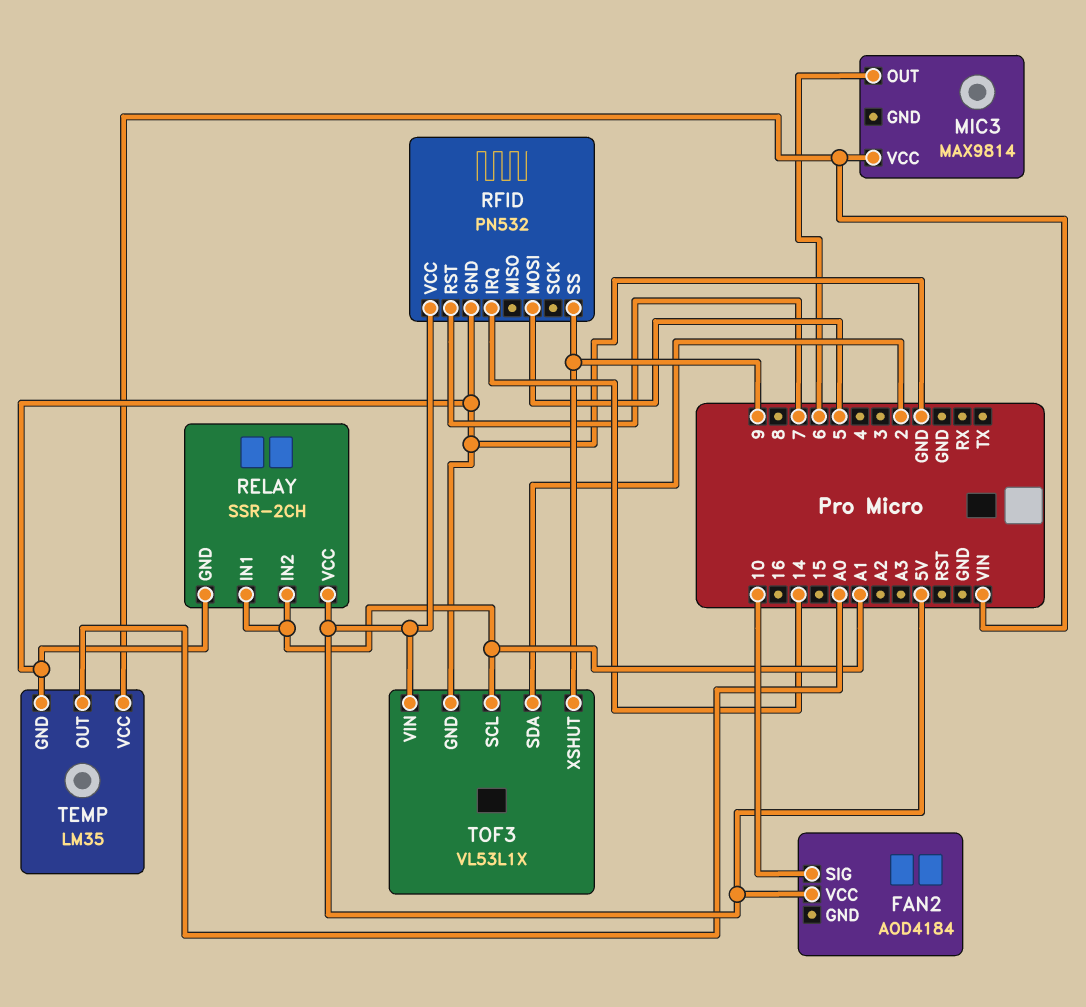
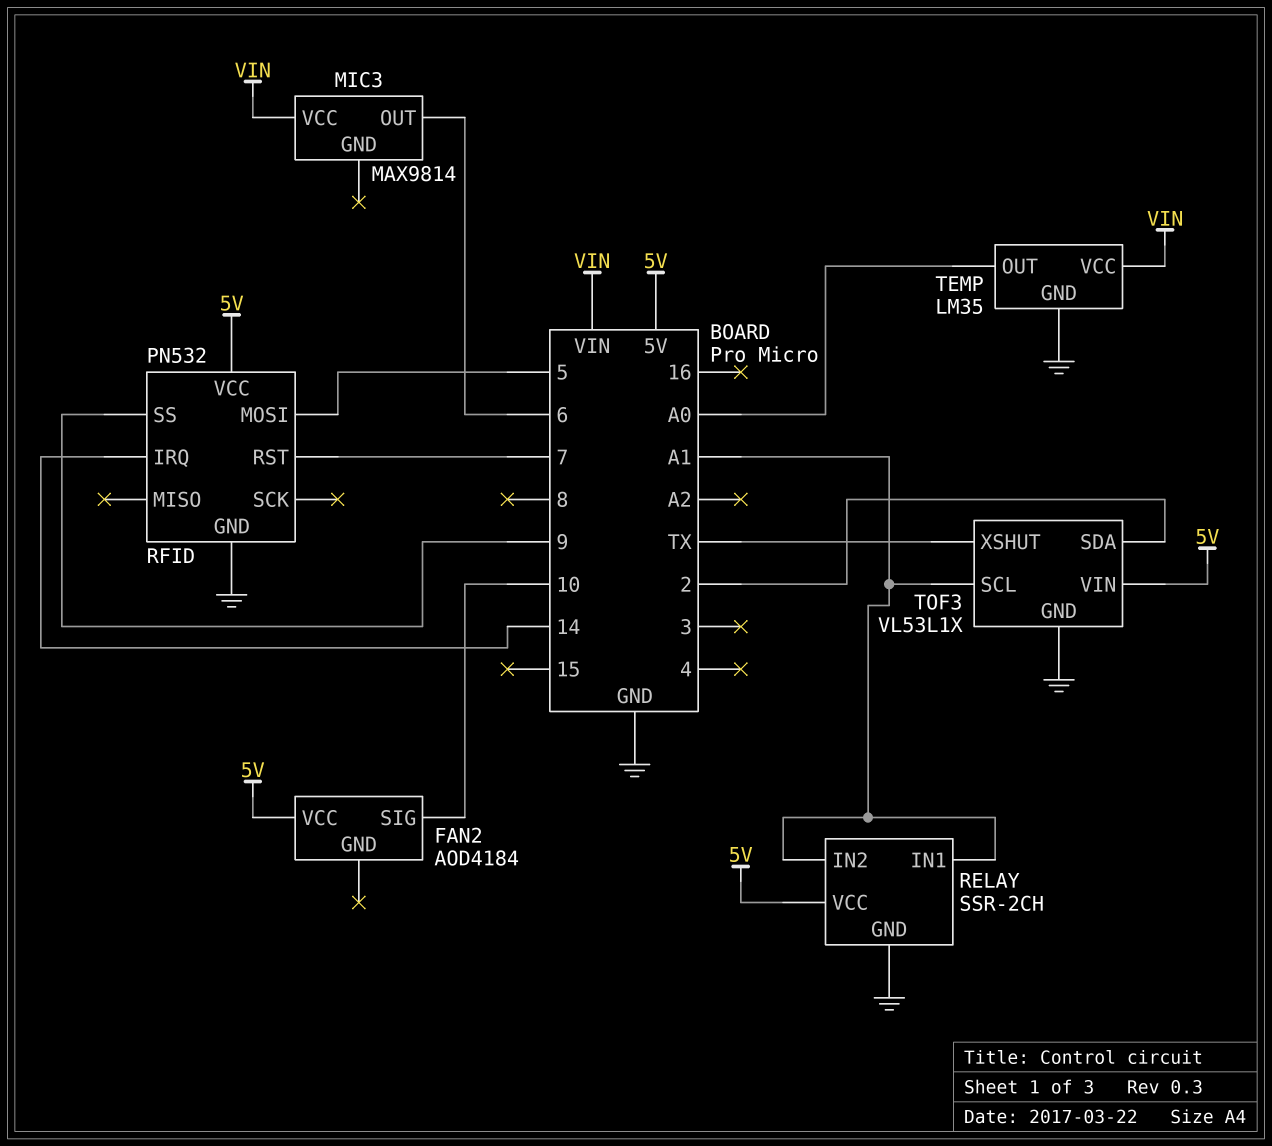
TOF3 pin XSHUT: 9 -> TX

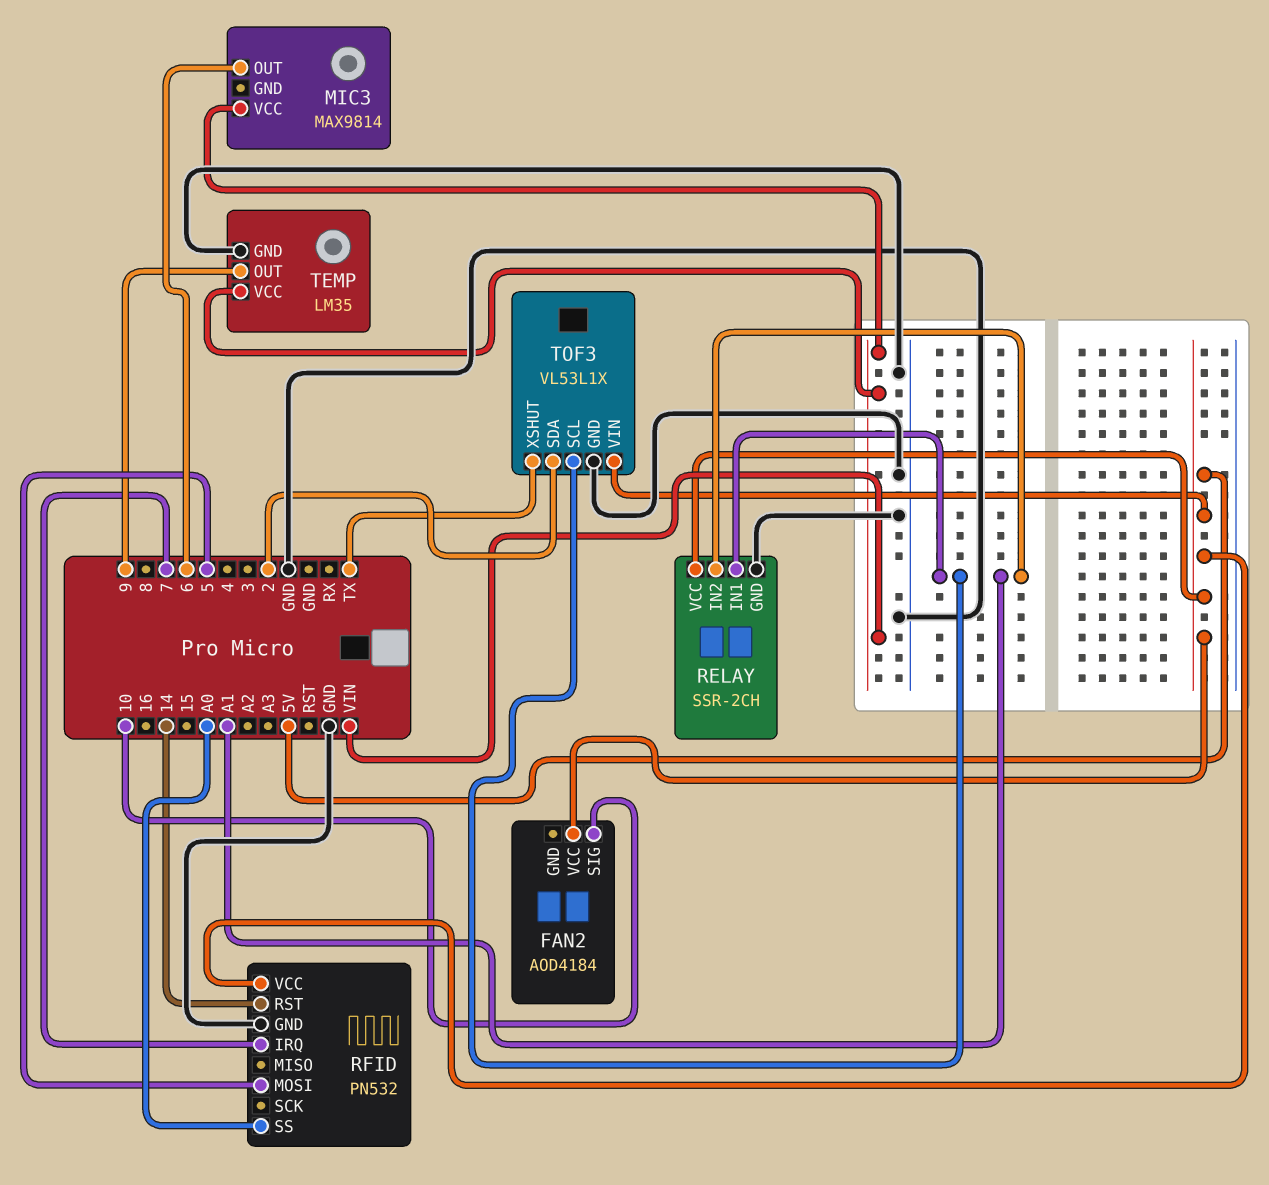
RFID pin IRQ: 14 -> 7
RFID pin RST: 7 -> 14
RFID pin SS: 9 -> A0
TEMP pin OUT: A0 -> 9

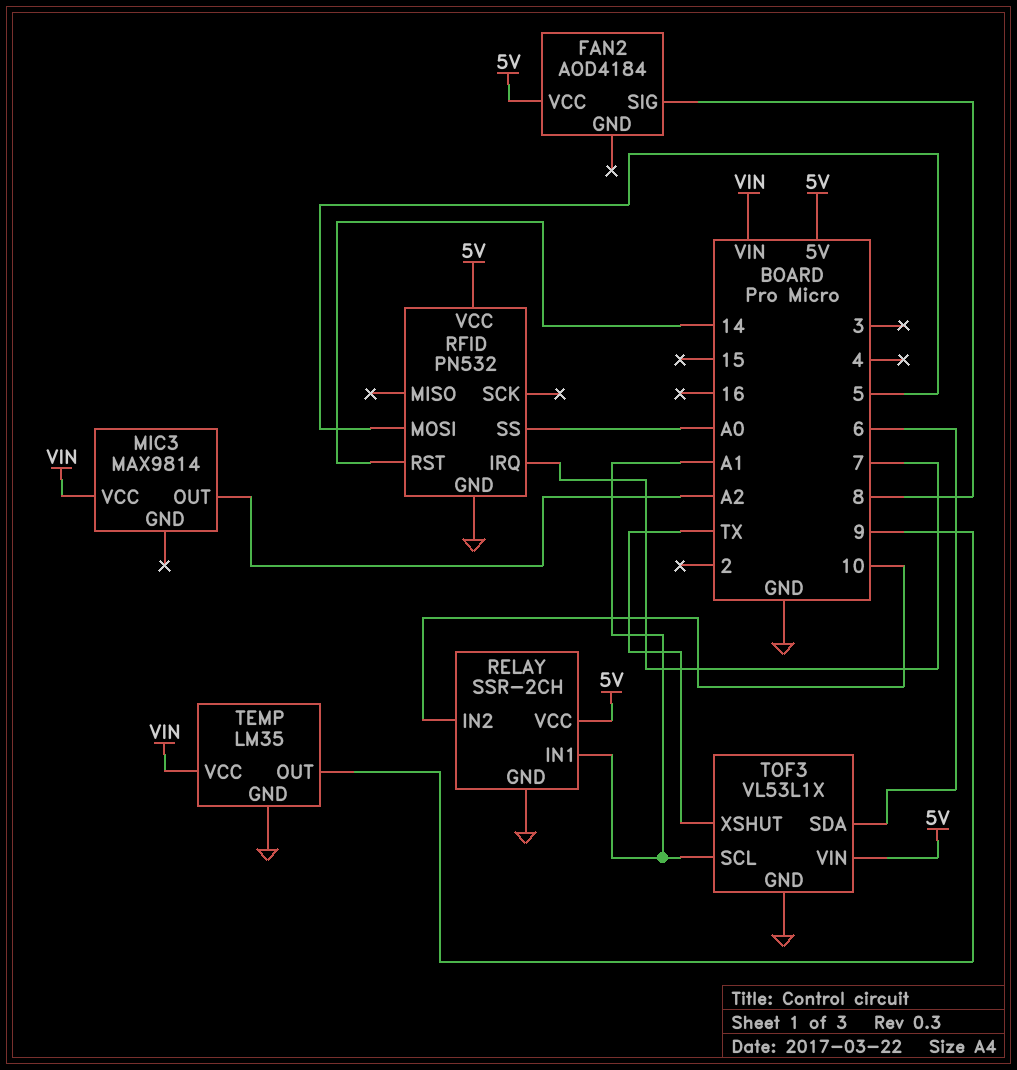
FAN2 pin SIG: 10 -> 8
MIC3 pin OUT: 6 -> A2
RELAY pin IN2: A1 -> 10
TOF3 pin SDA: 2 -> 6

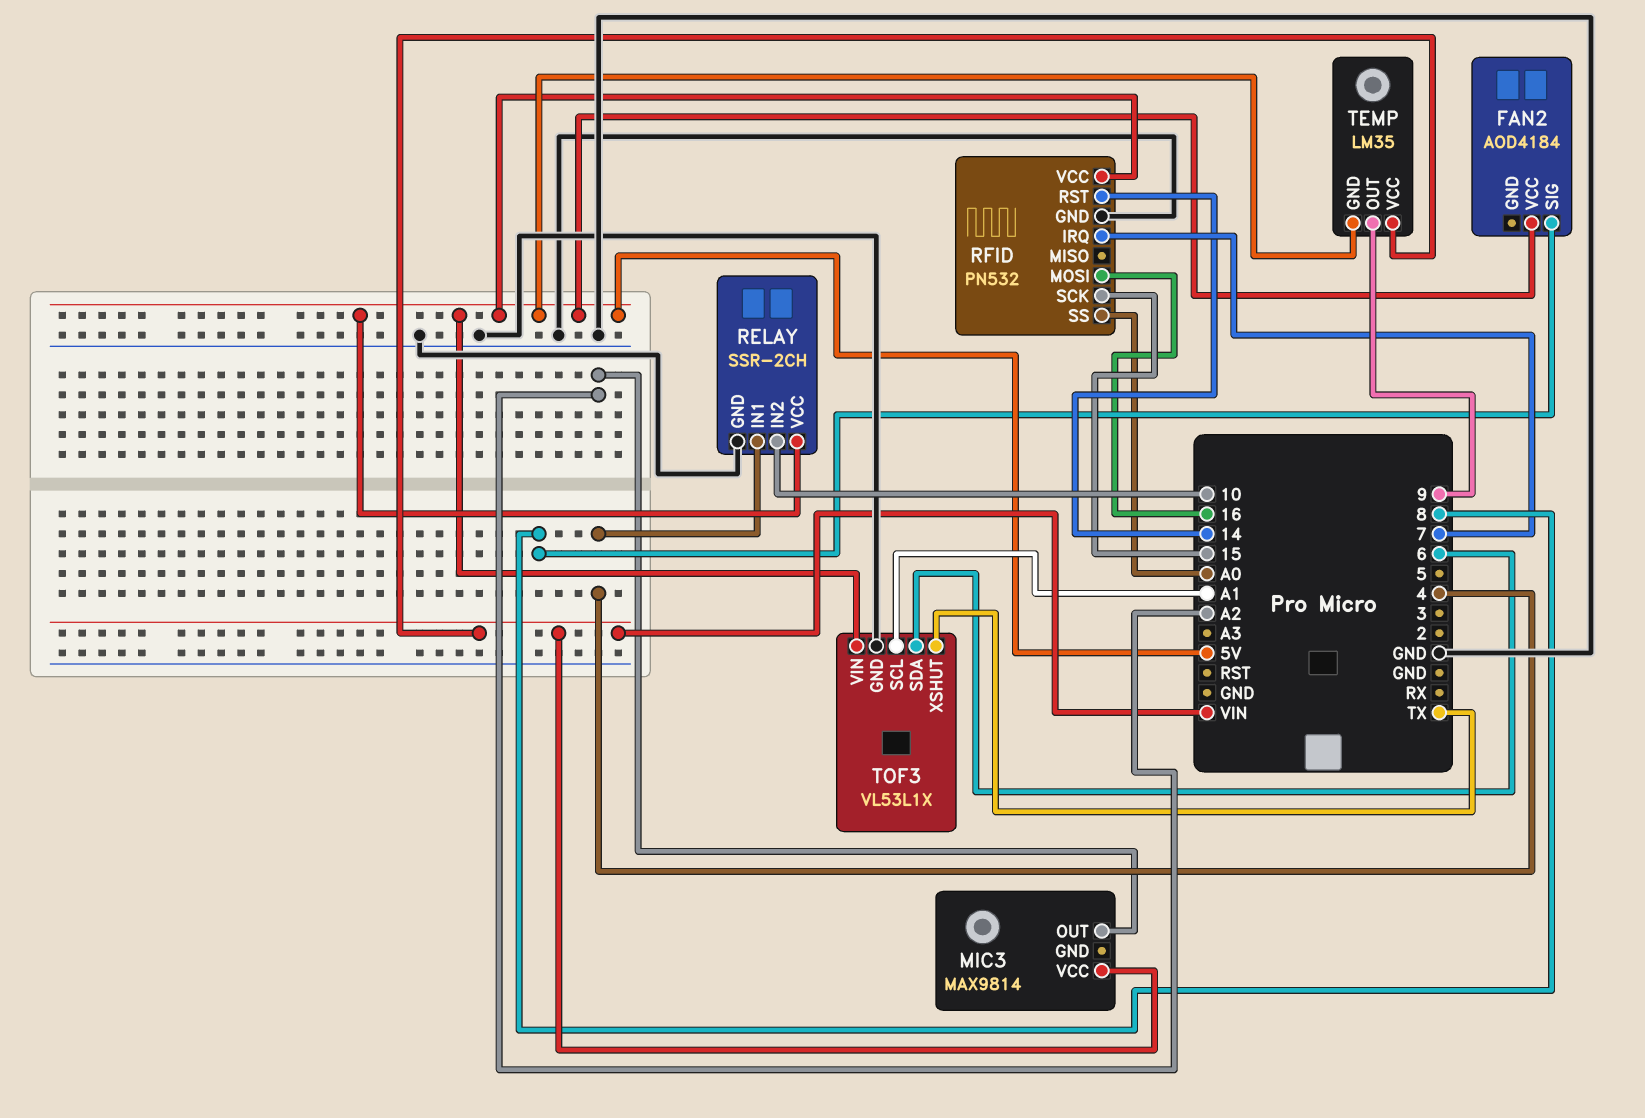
RELAY pin IN1: A1 -> 4
RFID pin MOSI: 5 -> 16
RFID pin SCK: none -> 15
TEMP pin GND: GND -> 5V

